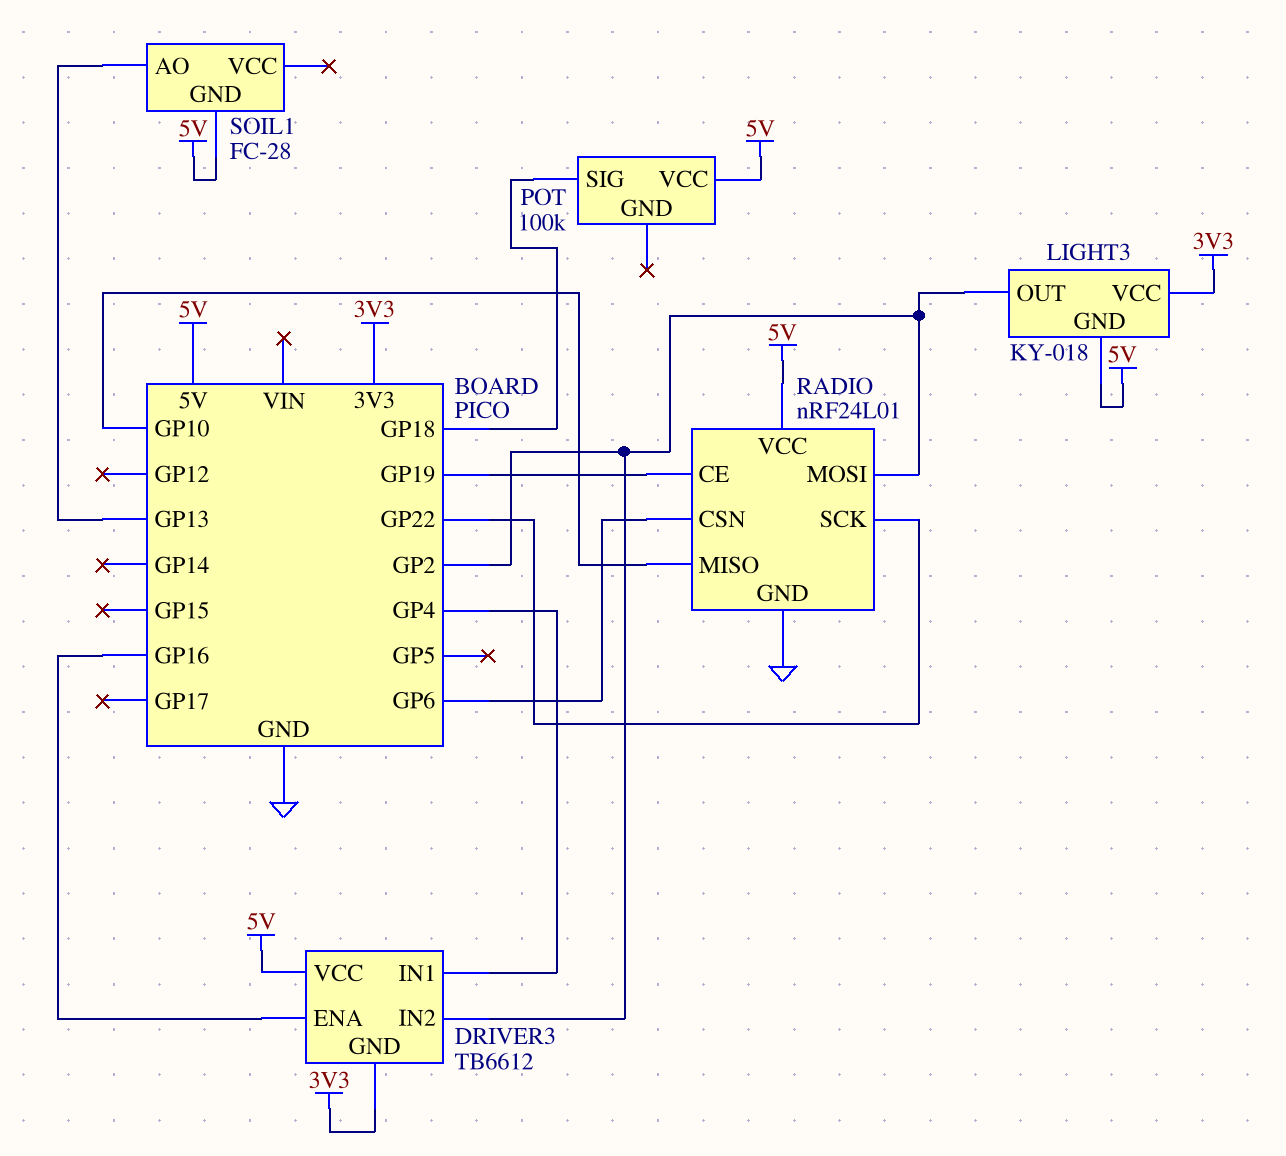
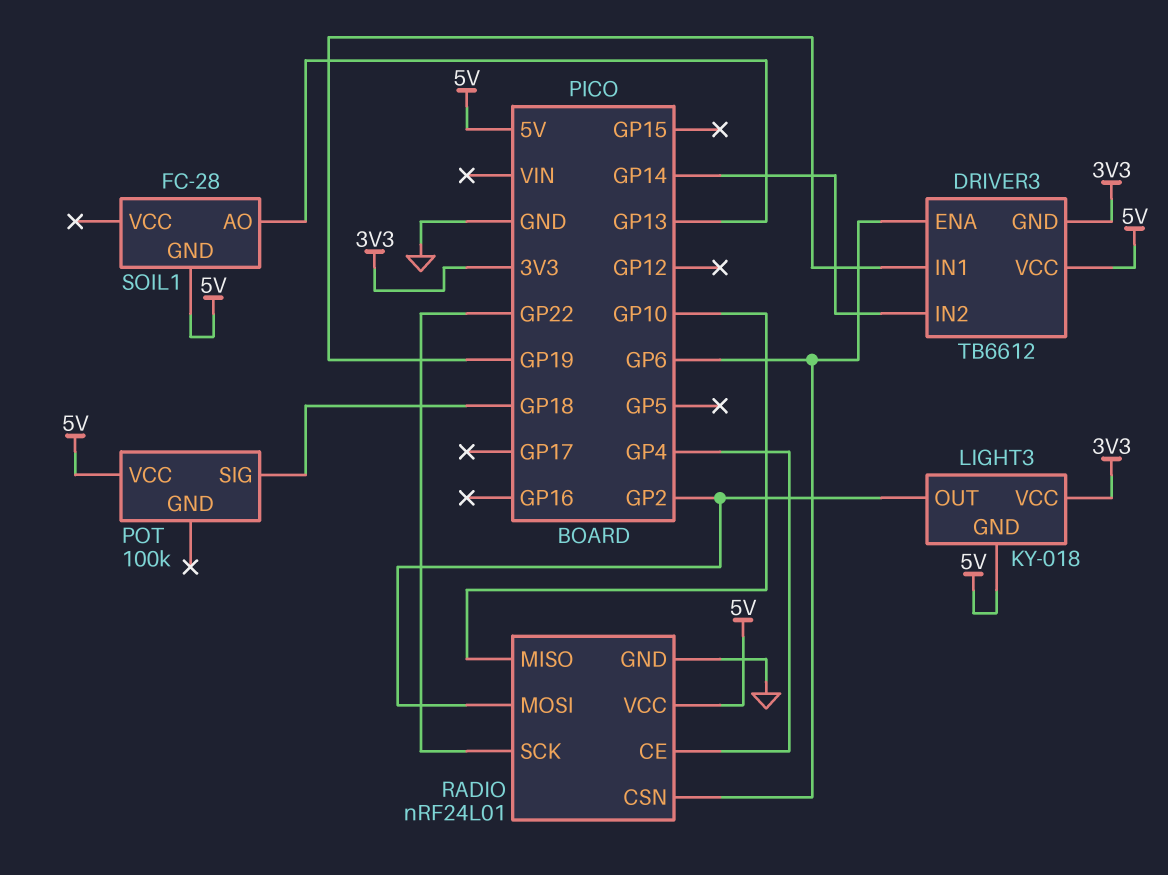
DRIVER3 pin ENA: GP16 -> GP6
DRIVER3 pin IN1: GP4 -> GP19
DRIVER3 pin IN2: GP2 -> GP14
RADIO pin CE: GP19 -> GP4

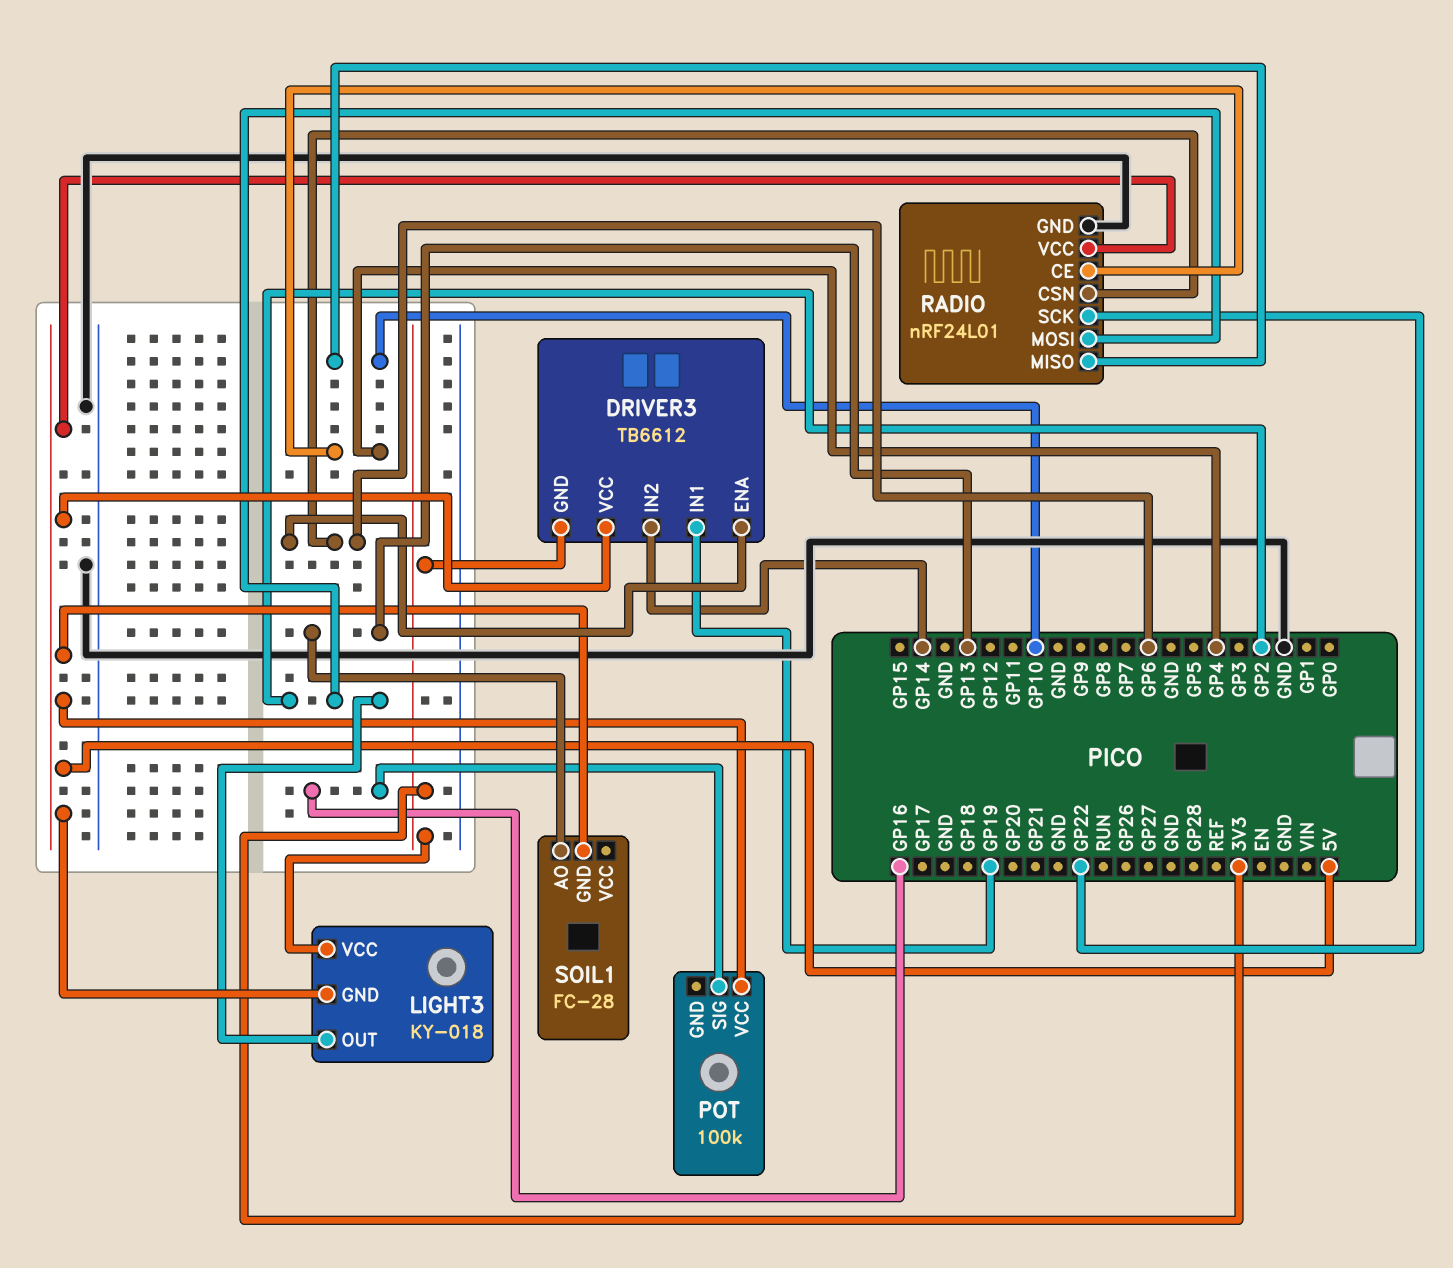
POT pin SIG: GP18 -> GP16

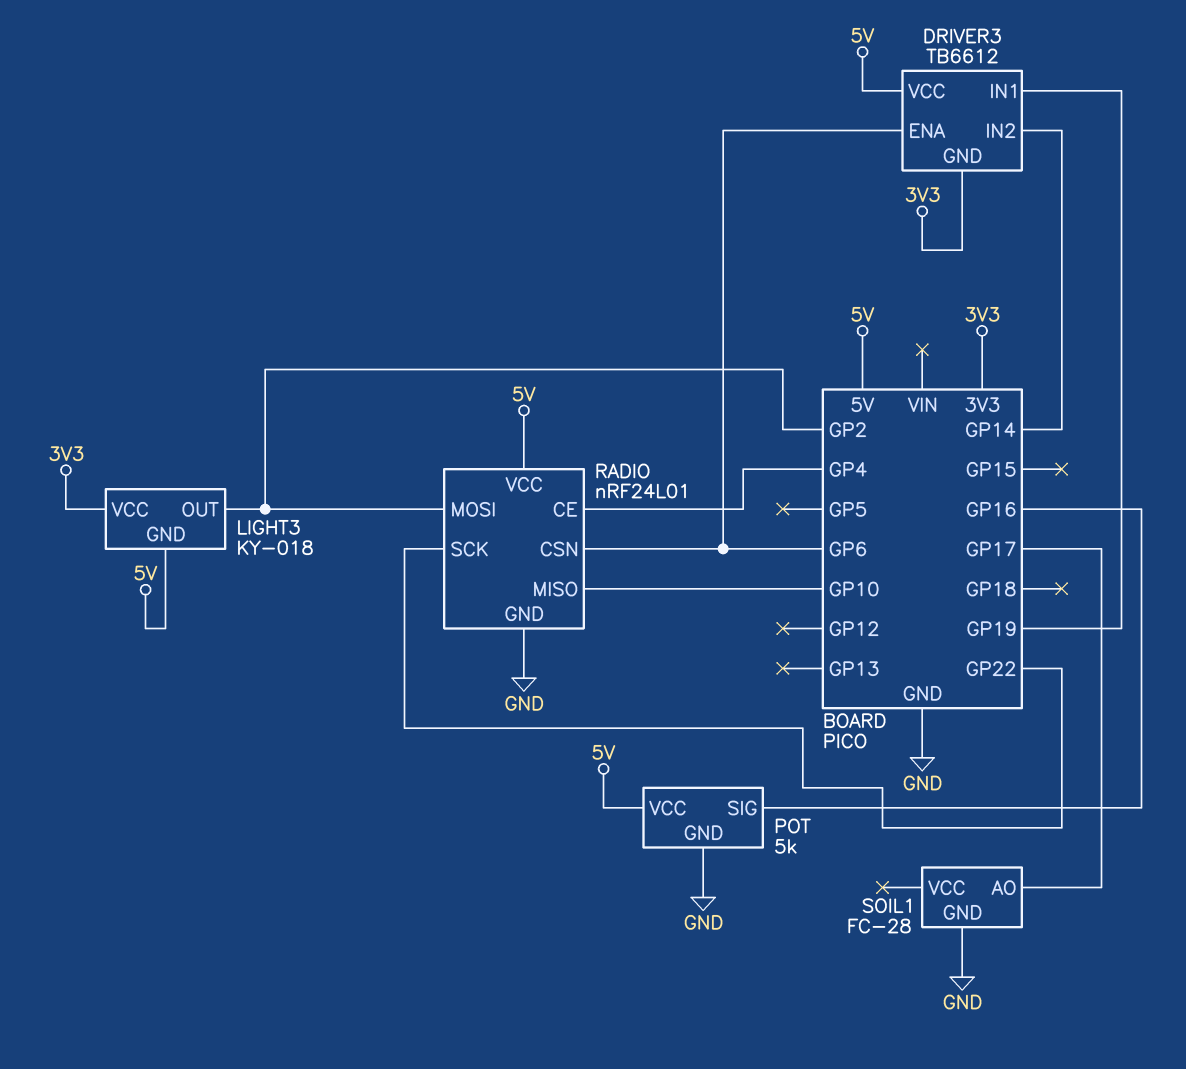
POT: 100k -> 5k
POT pin GND: none -> GND
SOIL1 pin AO: GP13 -> GP17
SOIL1 pin GND: 5V -> GND

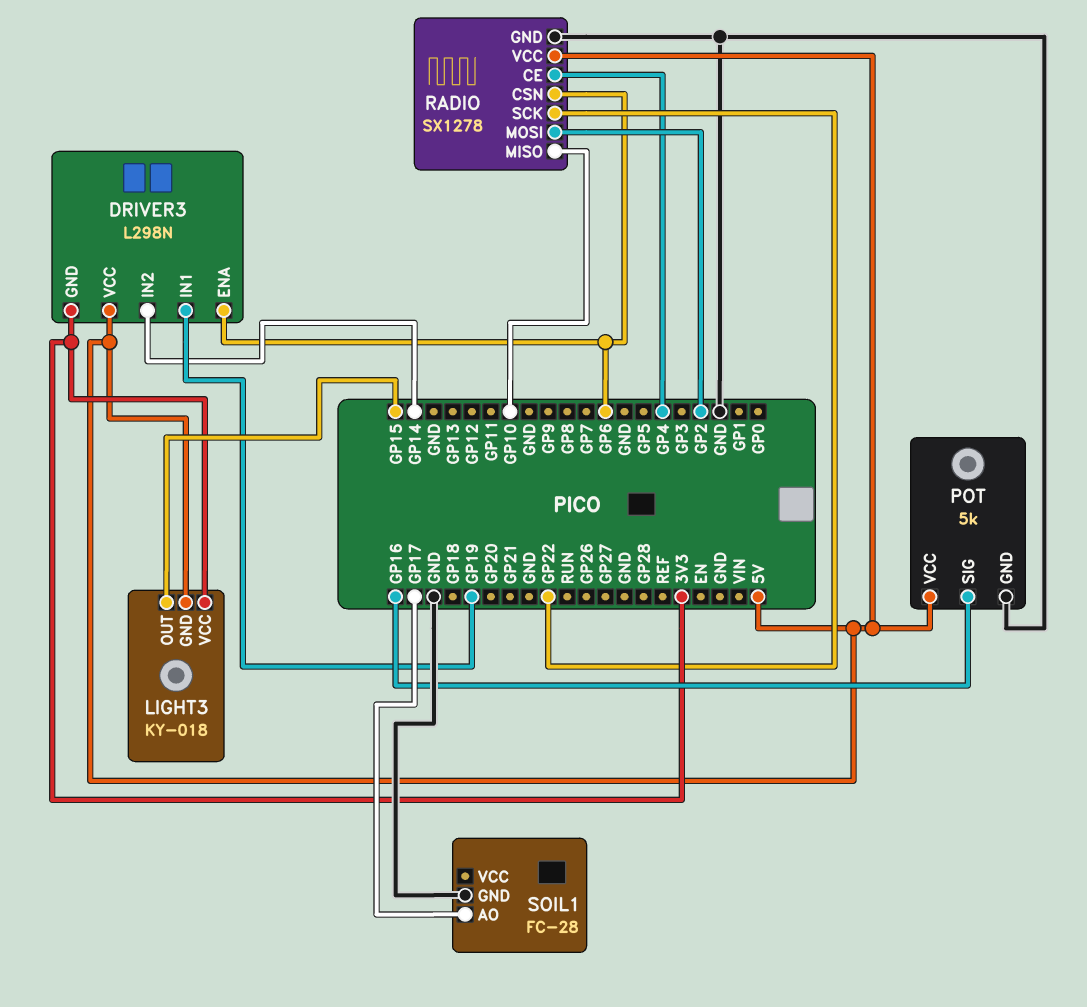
DRIVER3: TB6612 -> L298N
LIGHT3 pin OUT: GP2 -> GP15
RADIO: nRF24L01 -> SX1278

